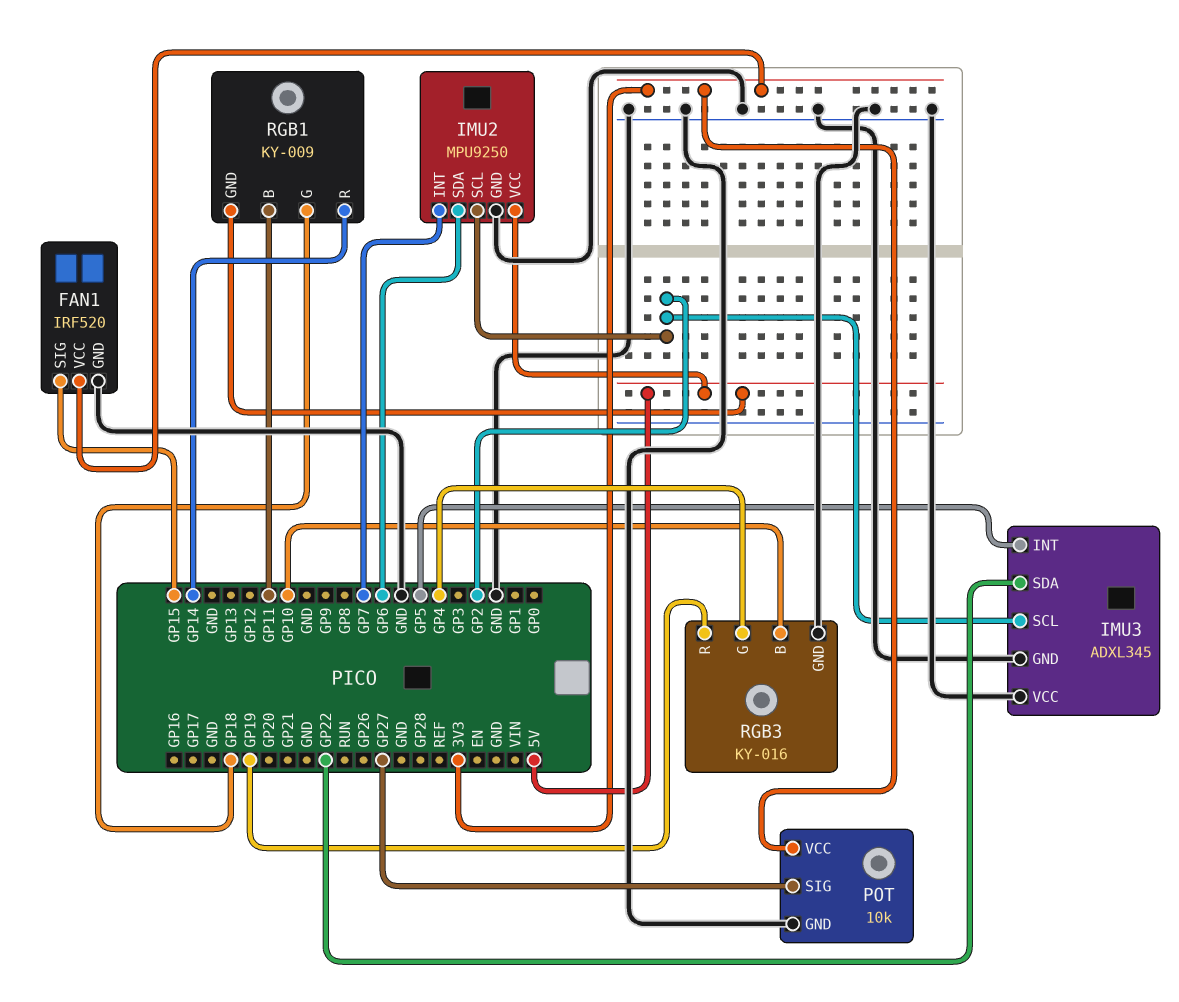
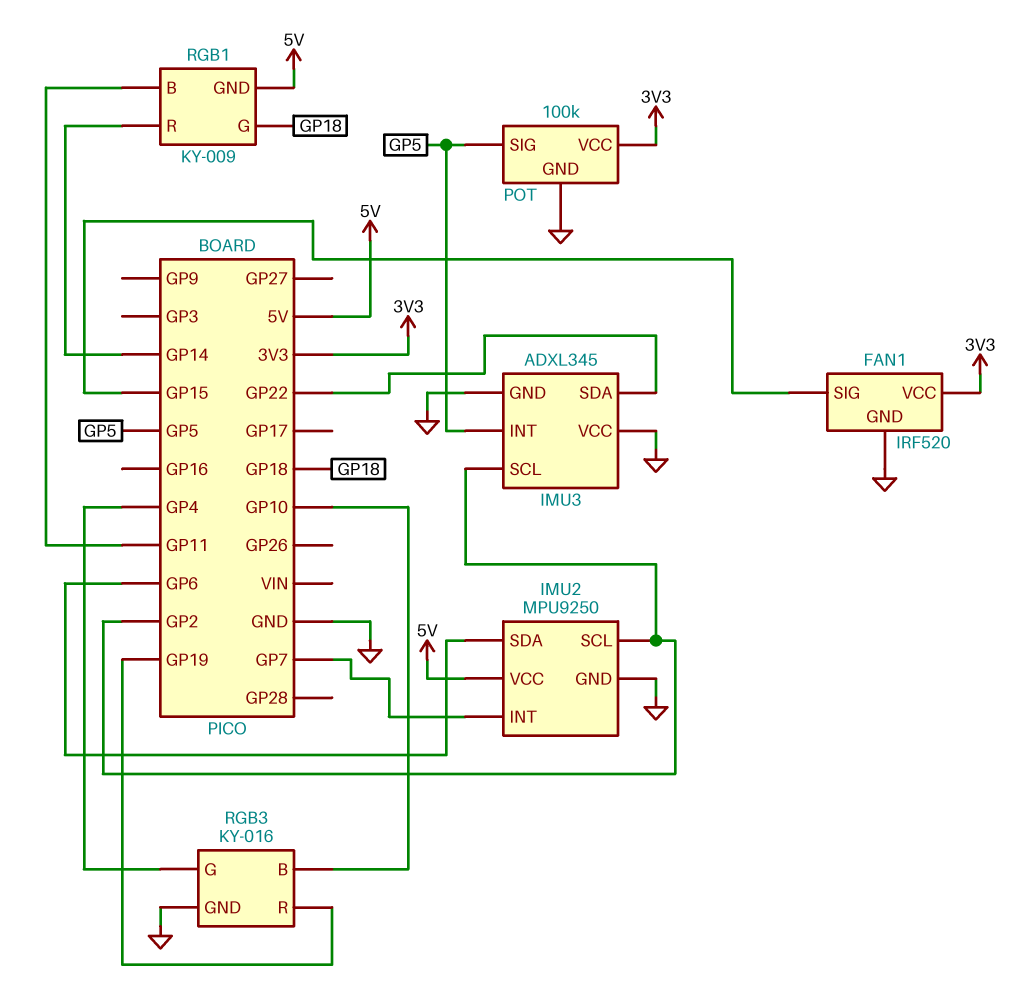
POT: 10k -> 100k
POT pin SIG: GP27 -> GP5

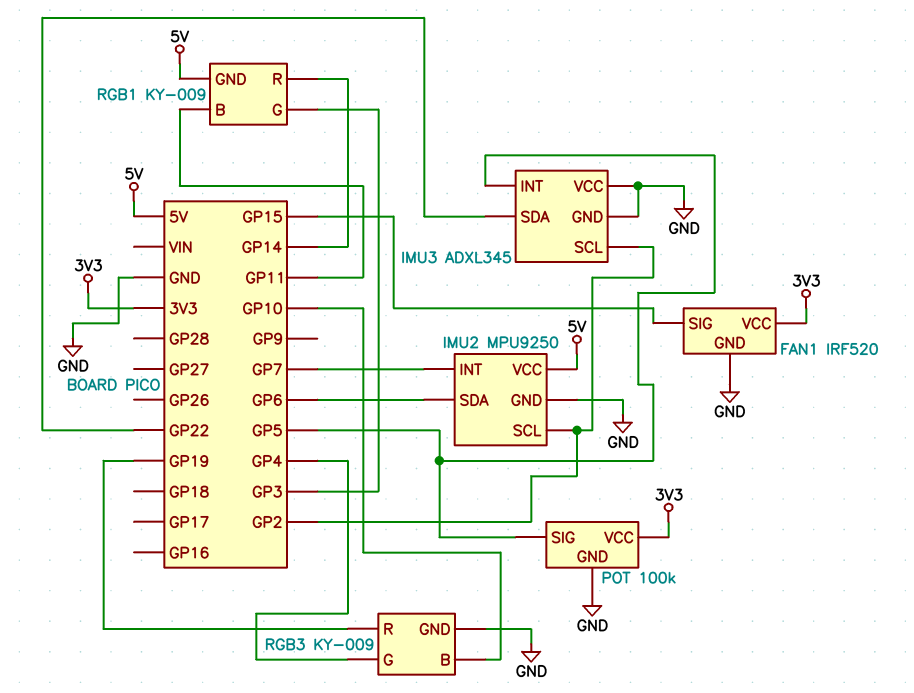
RGB1 pin G: GP18 -> GP3
RGB3: KY-016 -> KY-009

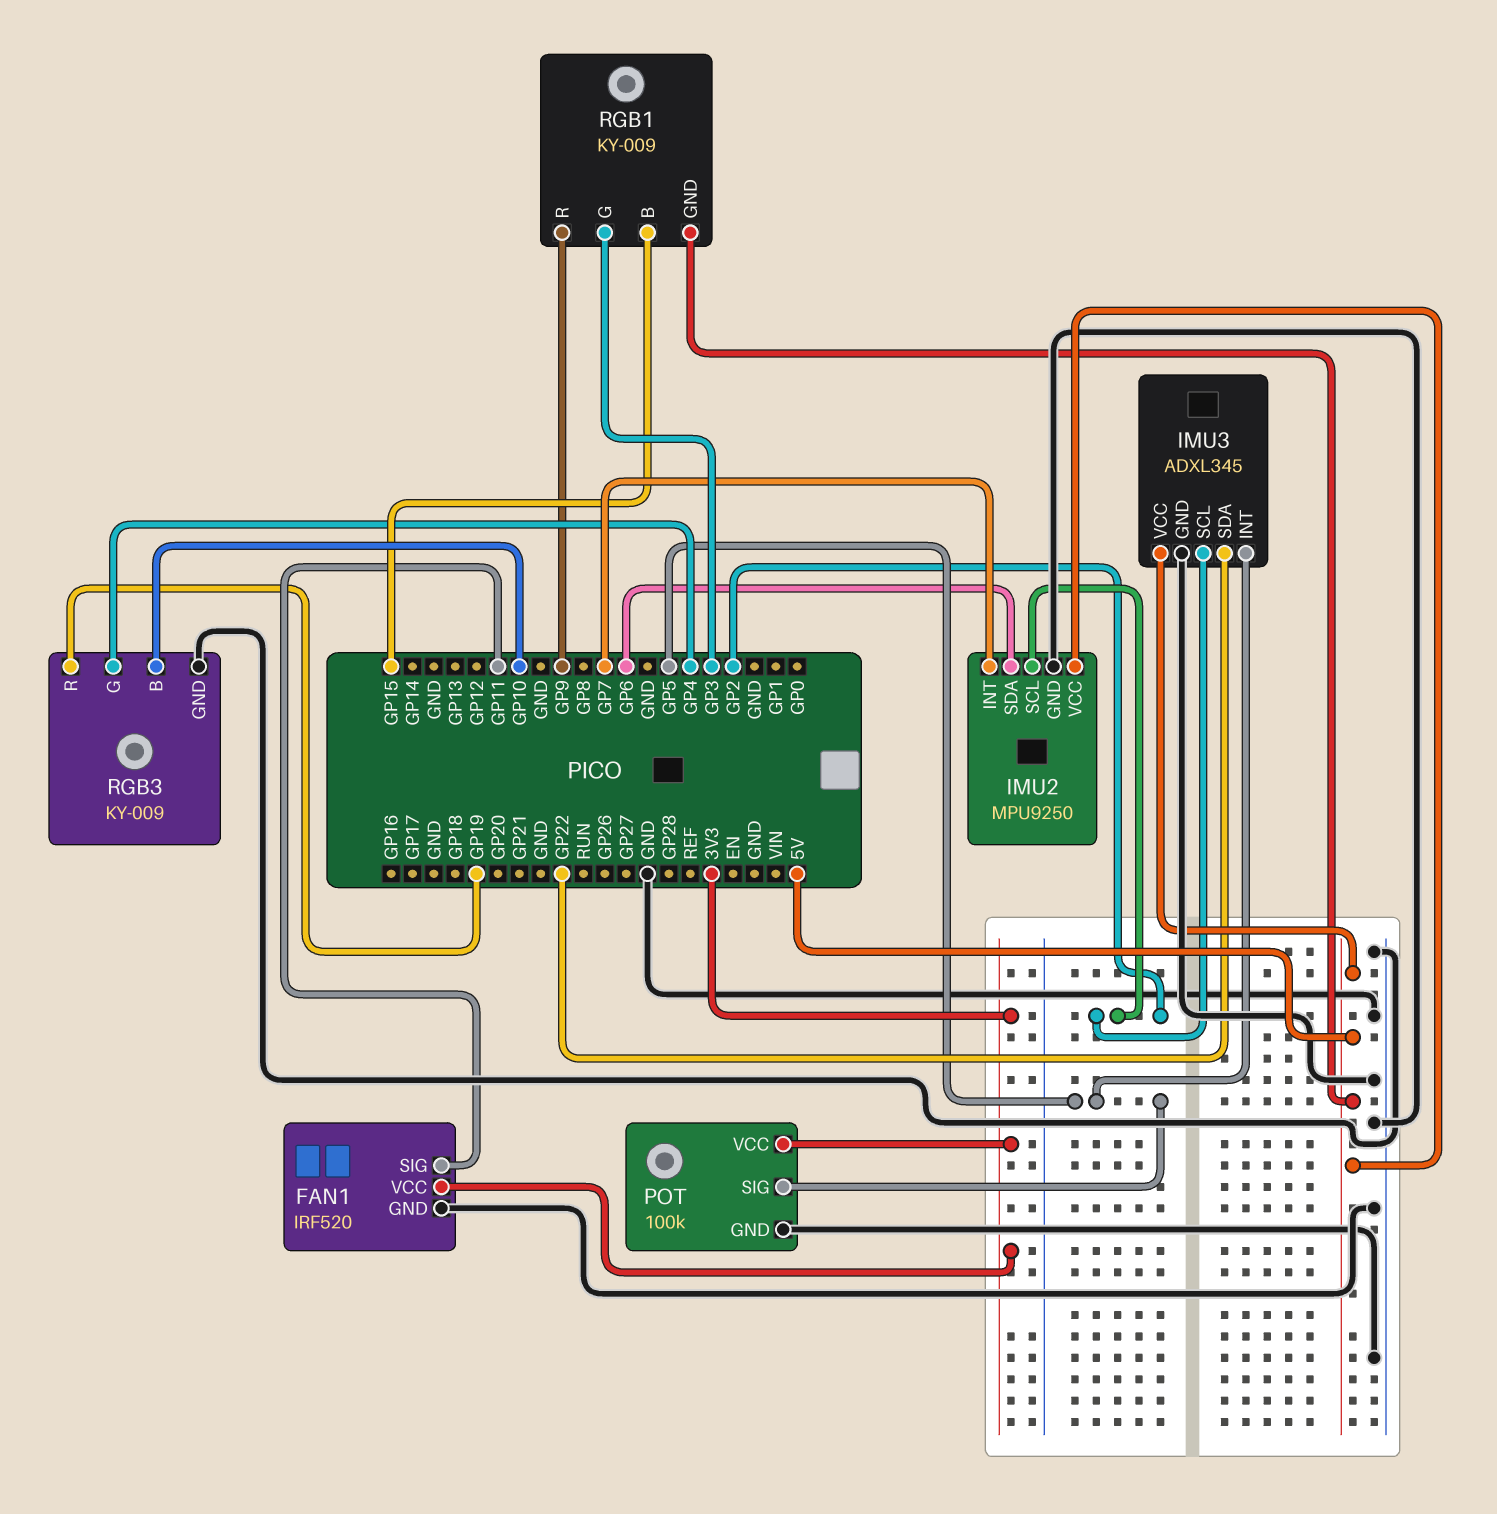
FAN1 pin SIG: GP15 -> GP11
IMU3 pin VCC: GND -> 5V
RGB1 pin B: GP11 -> GP15
RGB1 pin R: GP14 -> GP9

